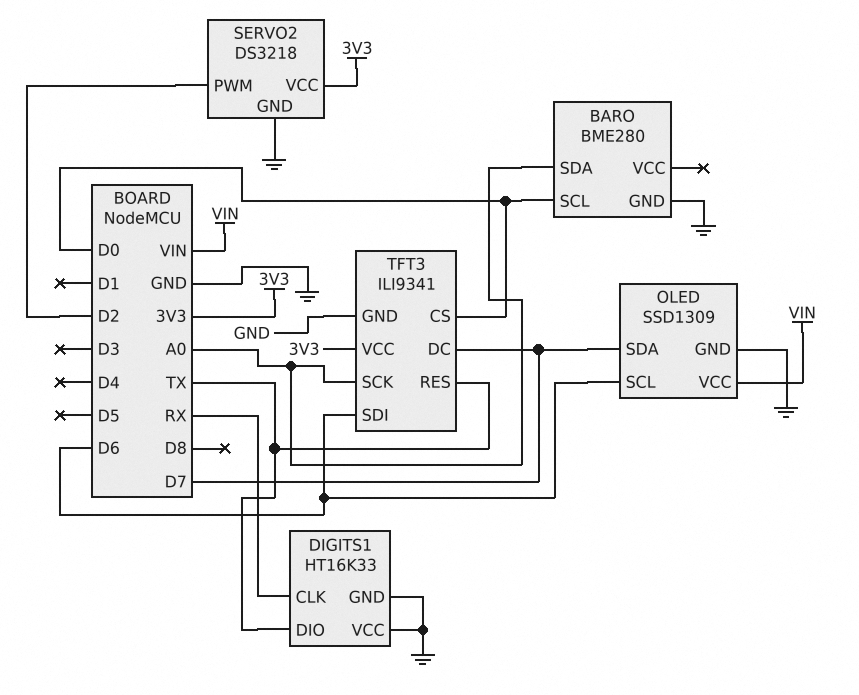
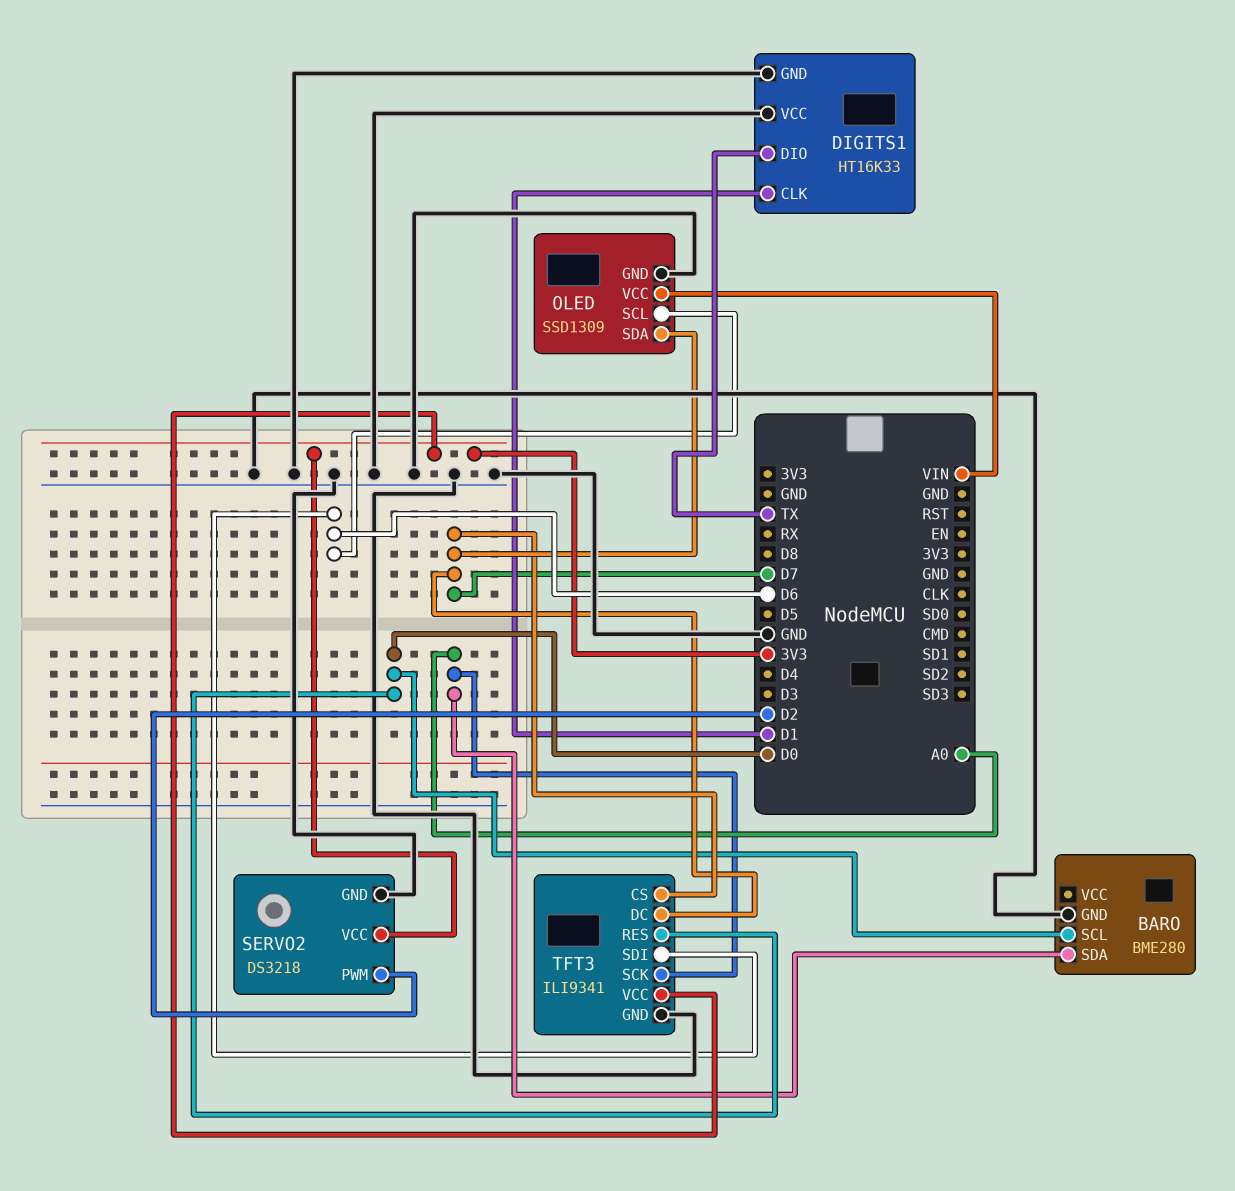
DIGITS1 pin CLK: RX -> D1
TFT3 pin CS: D0 -> D7
TFT3 pin RES: TX -> D0

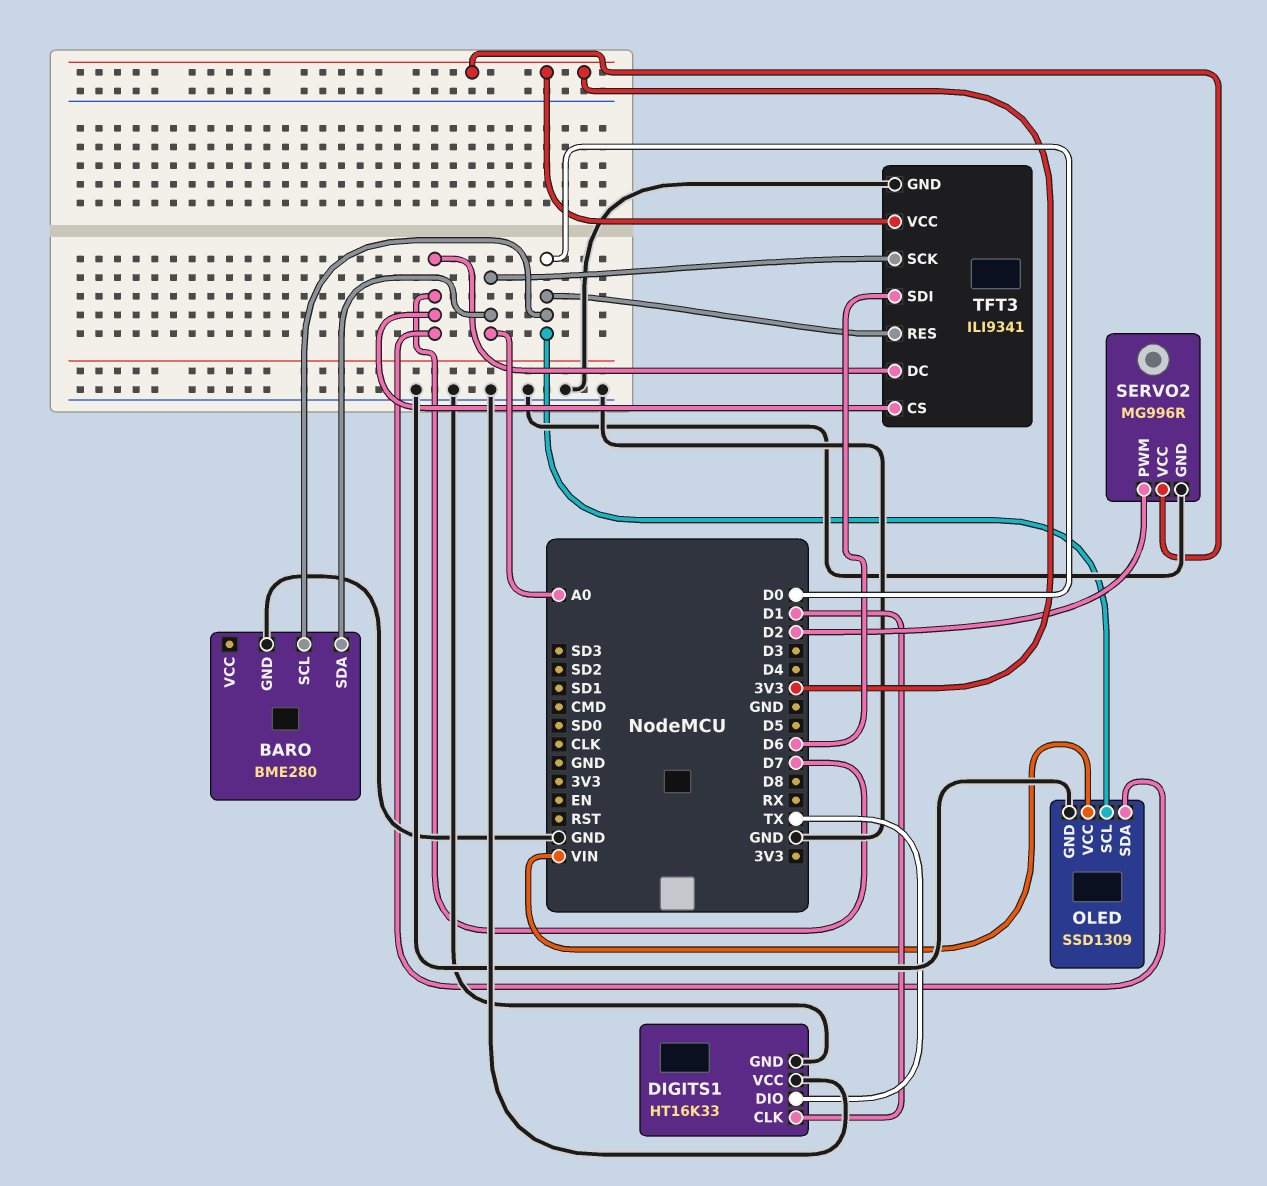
OLED pin SCL: D6 -> D0
SERVO2: DS3218 -> MG996R

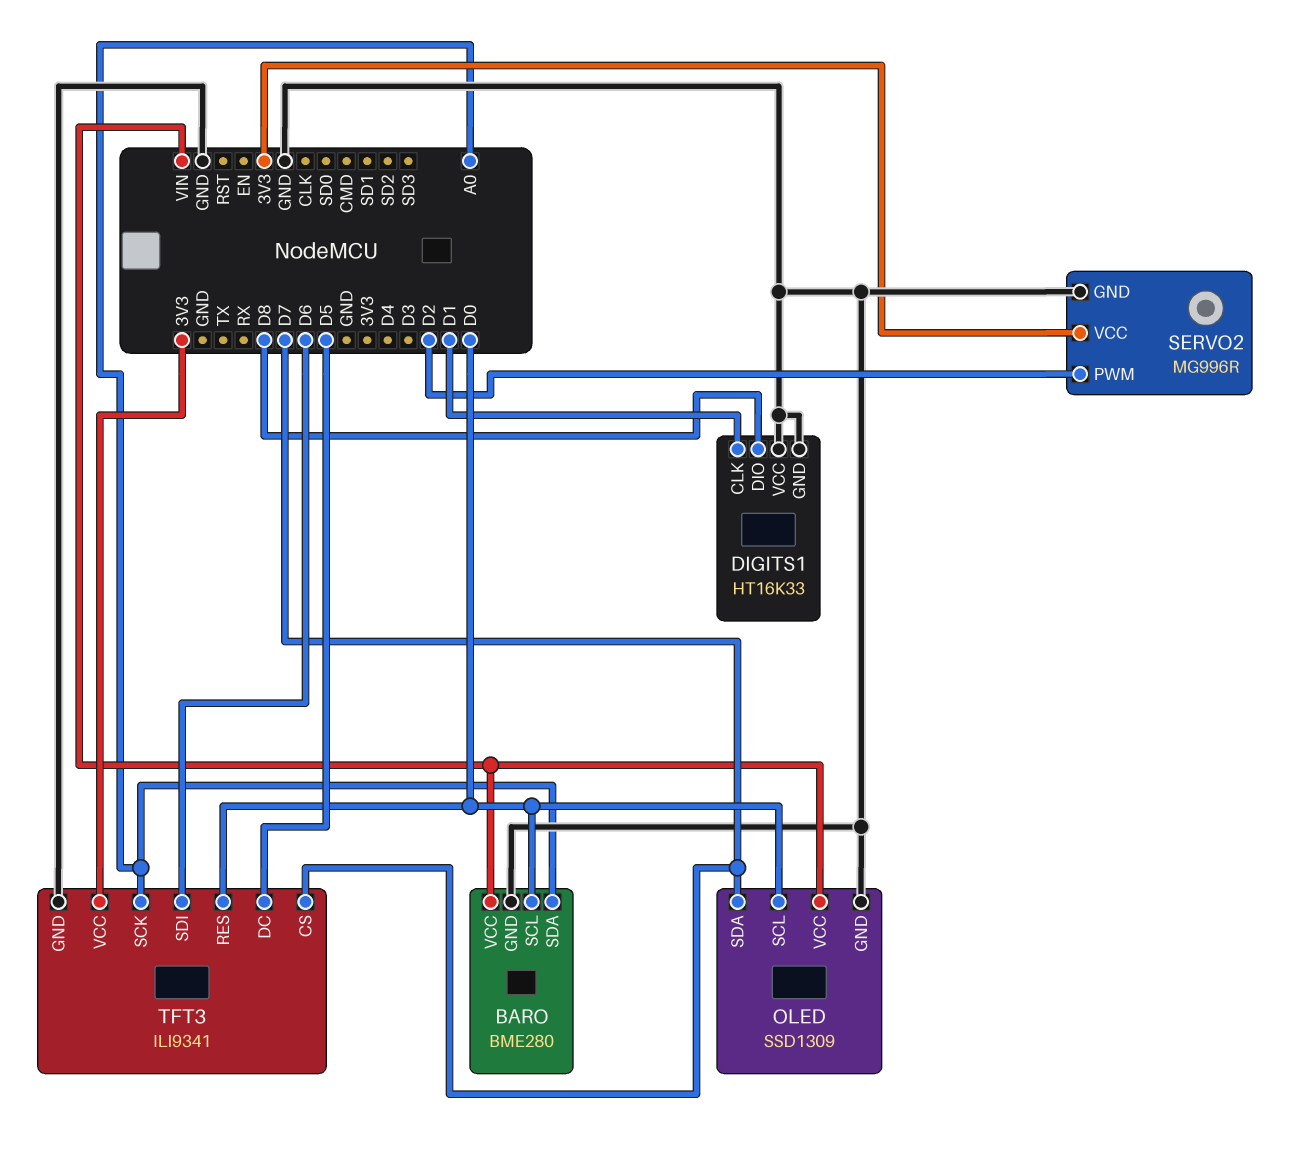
BARO pin VCC: none -> VIN
DIGITS1 pin DIO: TX -> D8
TFT3 pin DC: D7 -> D5

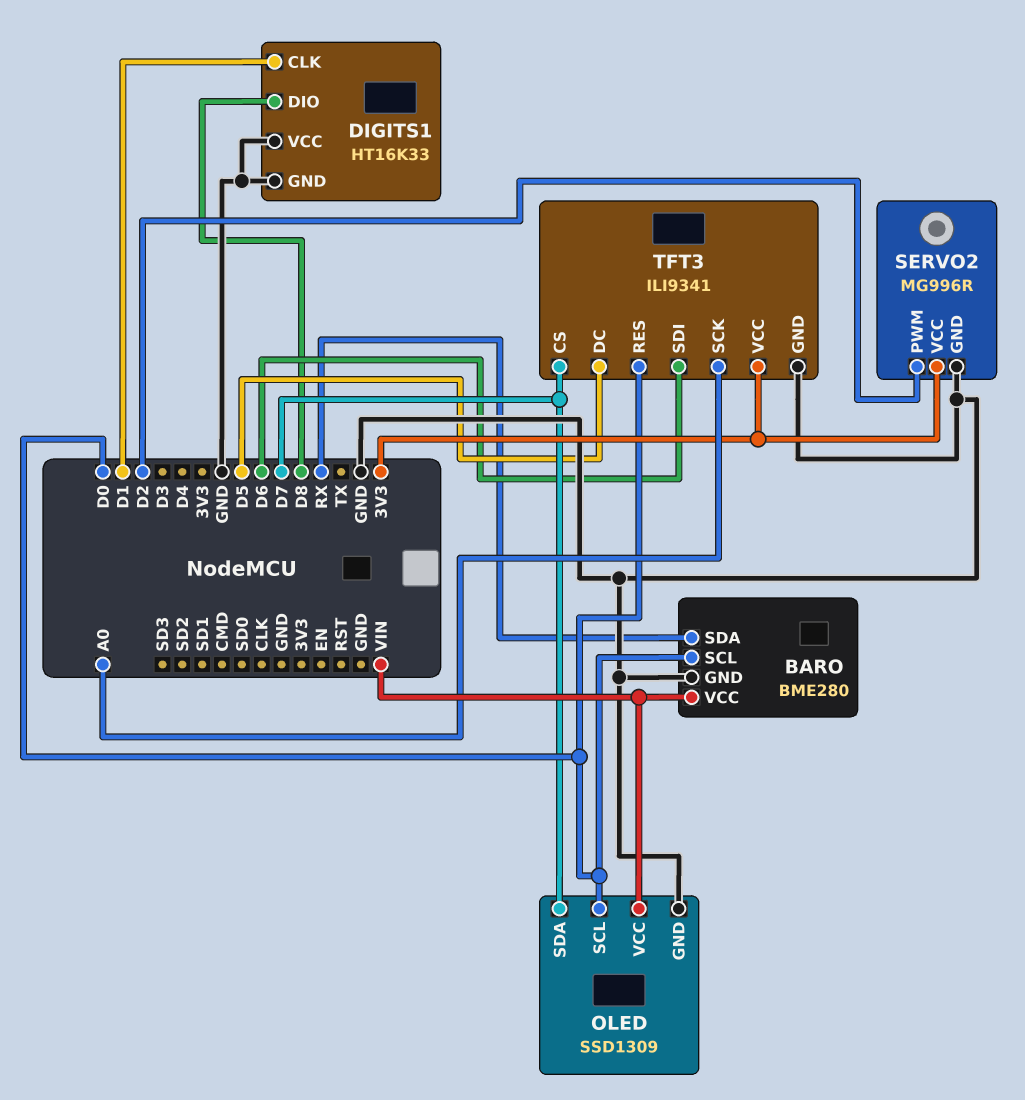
BARO pin SDA: A0 -> RX

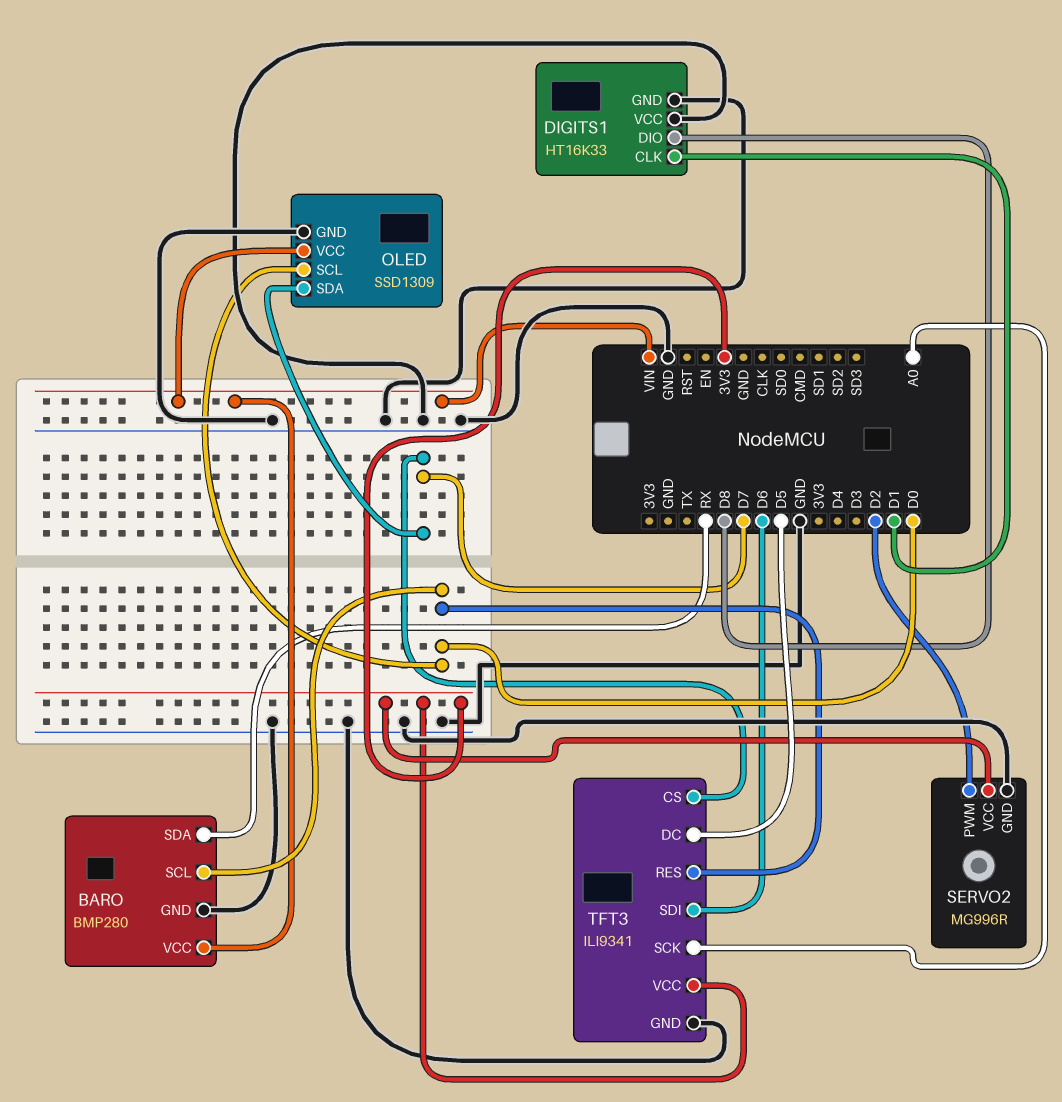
BARO: BME280 -> BMP280

